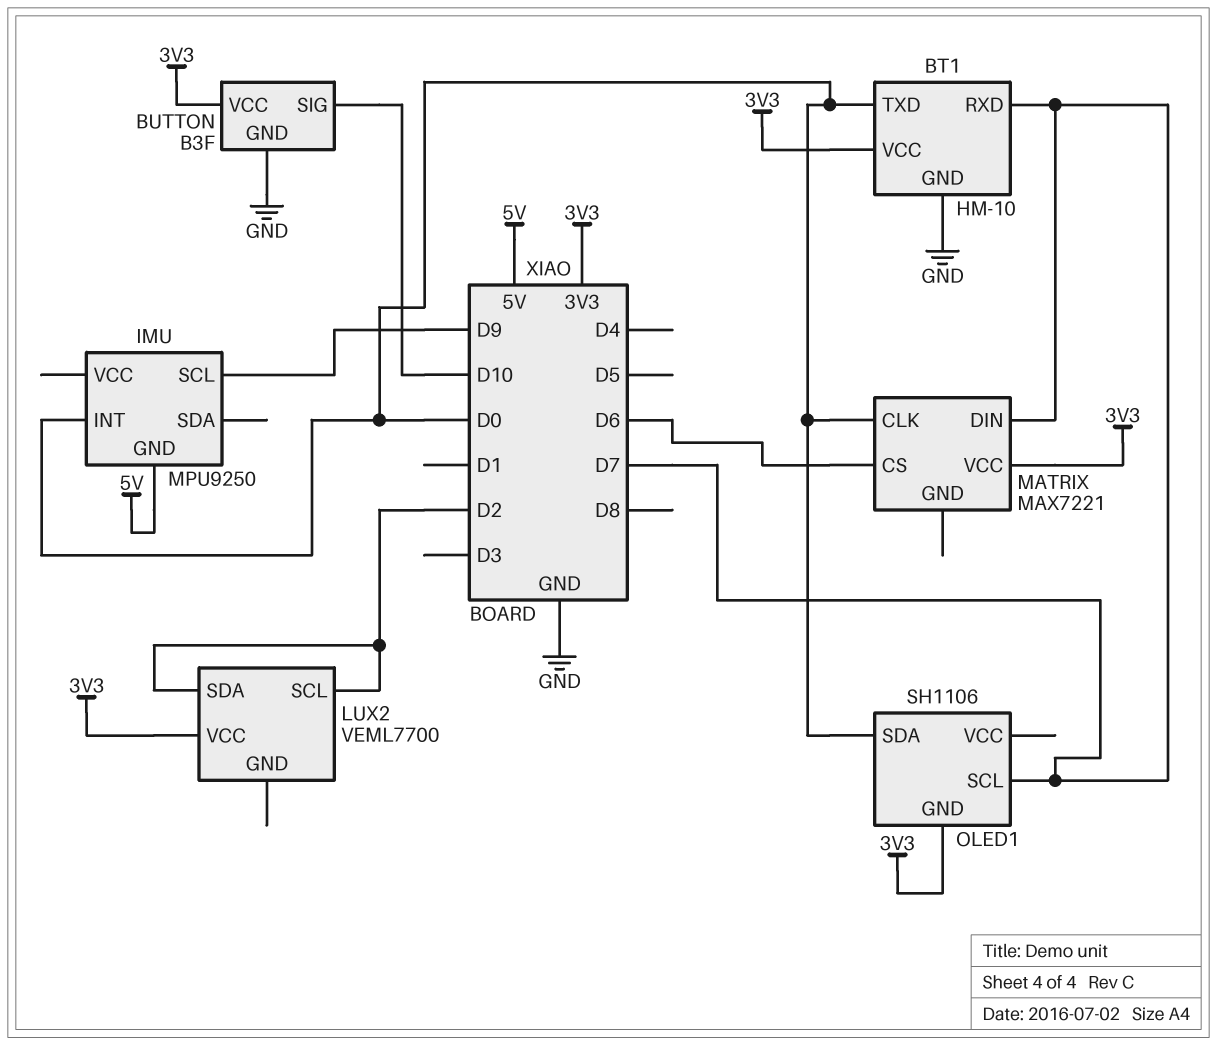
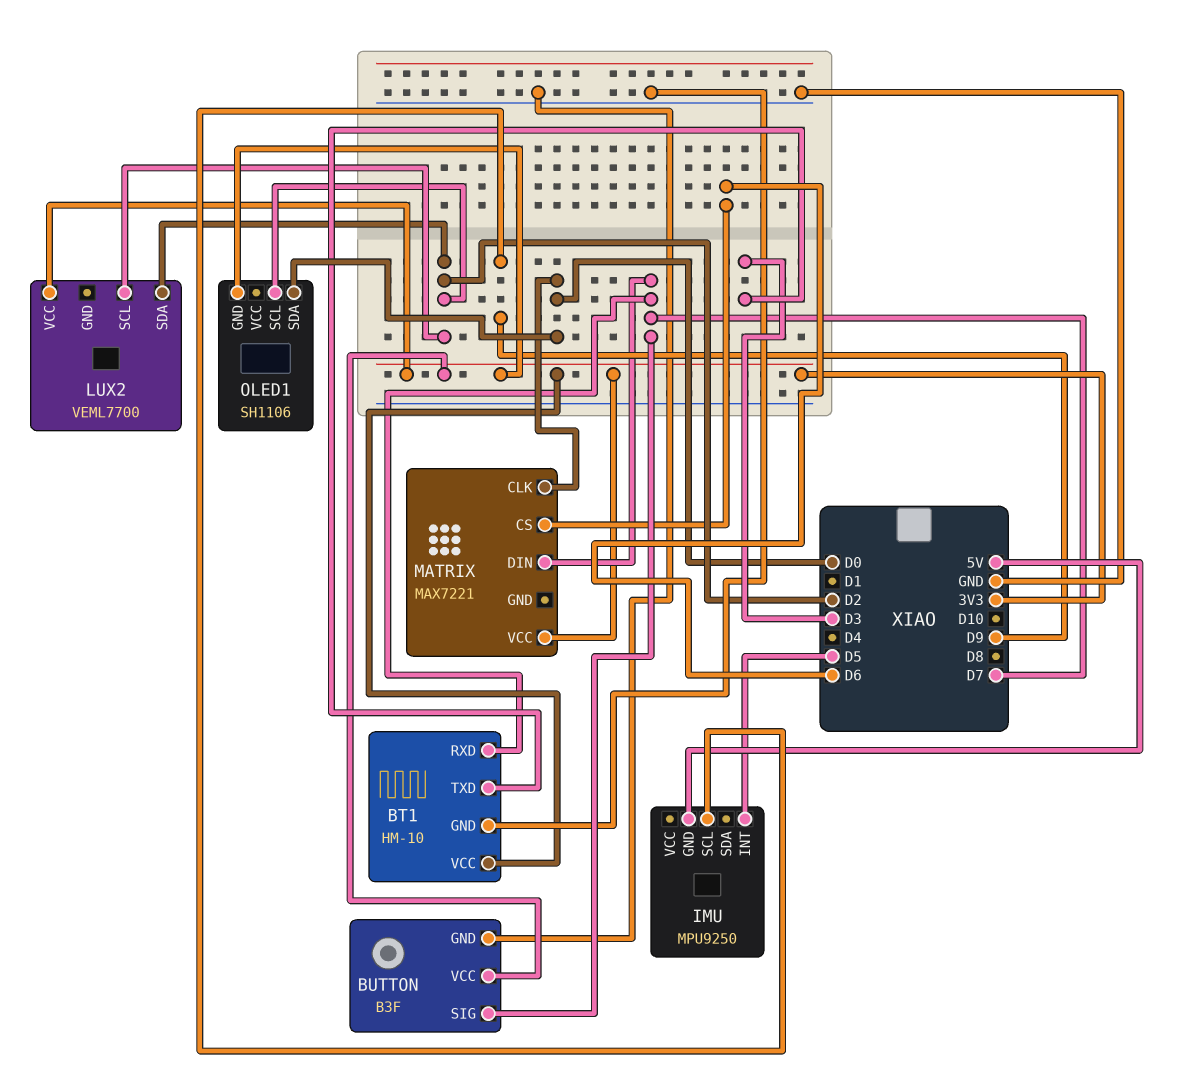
BT1 pin TXD: D0 -> D3
BUTTON pin SIG: D10 -> D7
IMU pin INT: D0 -> D5
OLED1 pin SCL: D7 -> D2

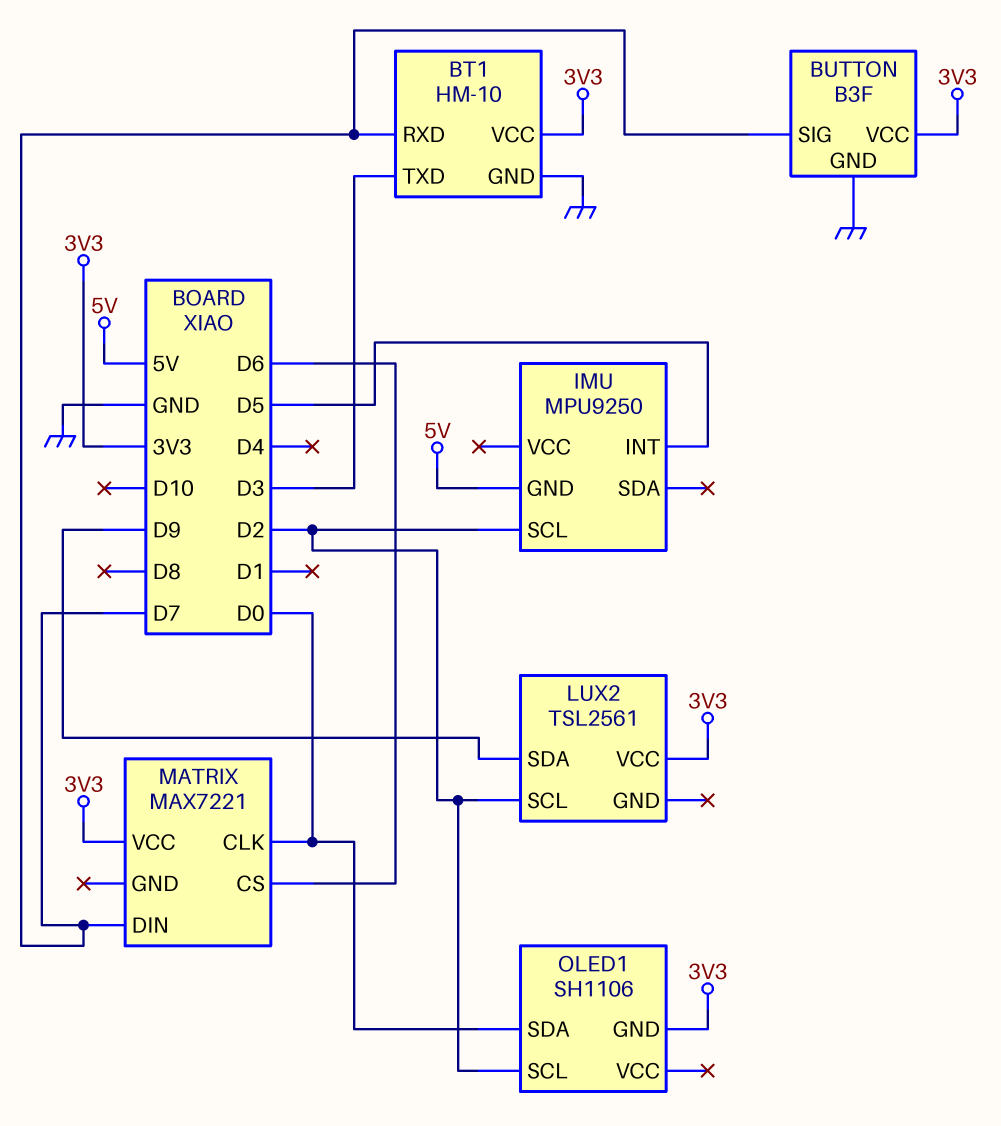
IMU pin SCL: D9 -> D2
LUX2: VEML7700 -> TSL2561
LUX2 pin SDA: D2 -> D9

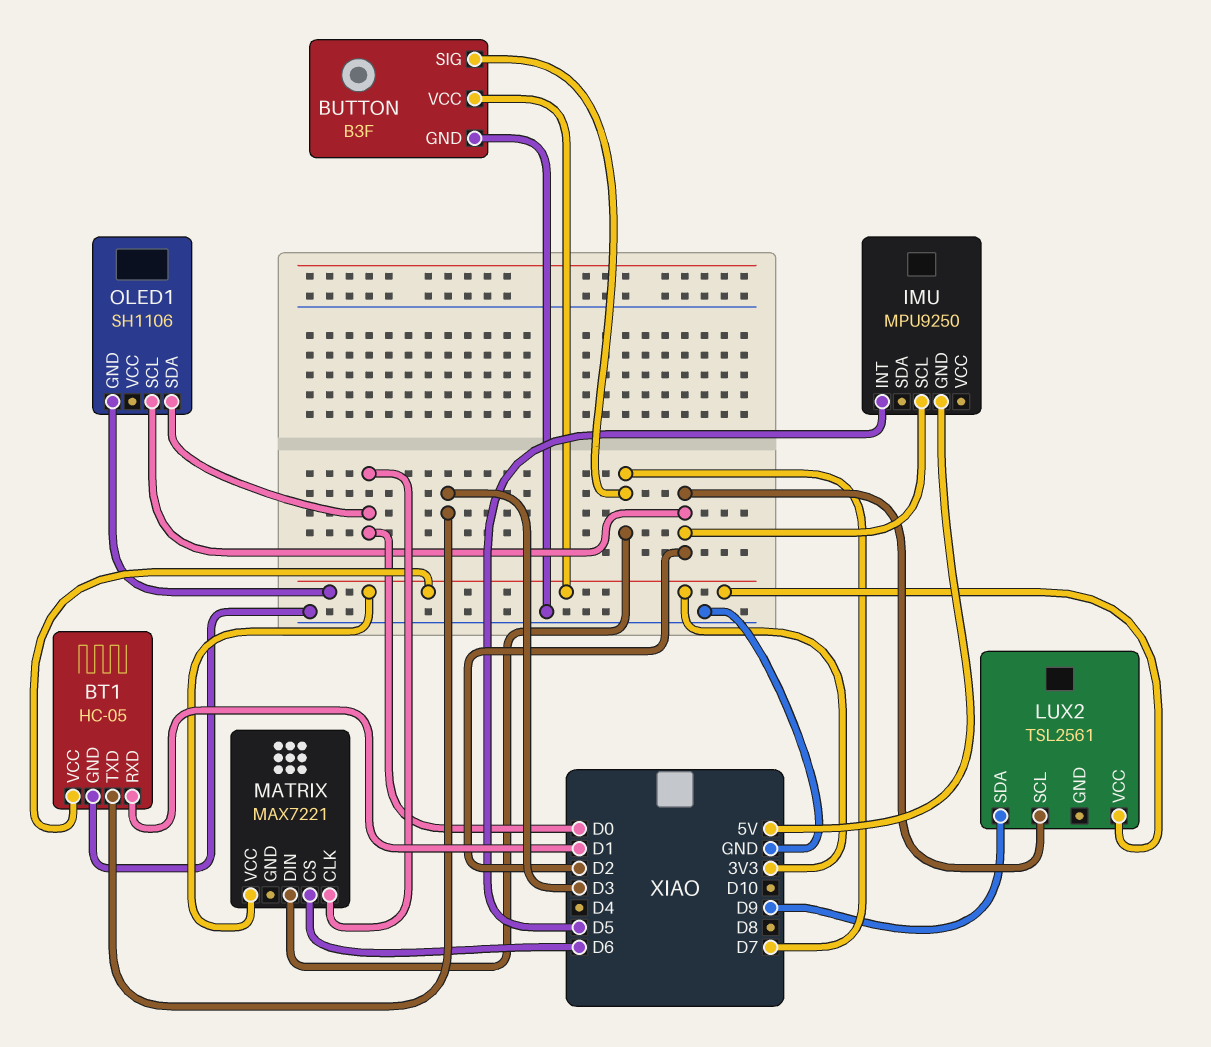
BT1: HM-10 -> HC-05
BT1 pin RXD: D7 -> D1

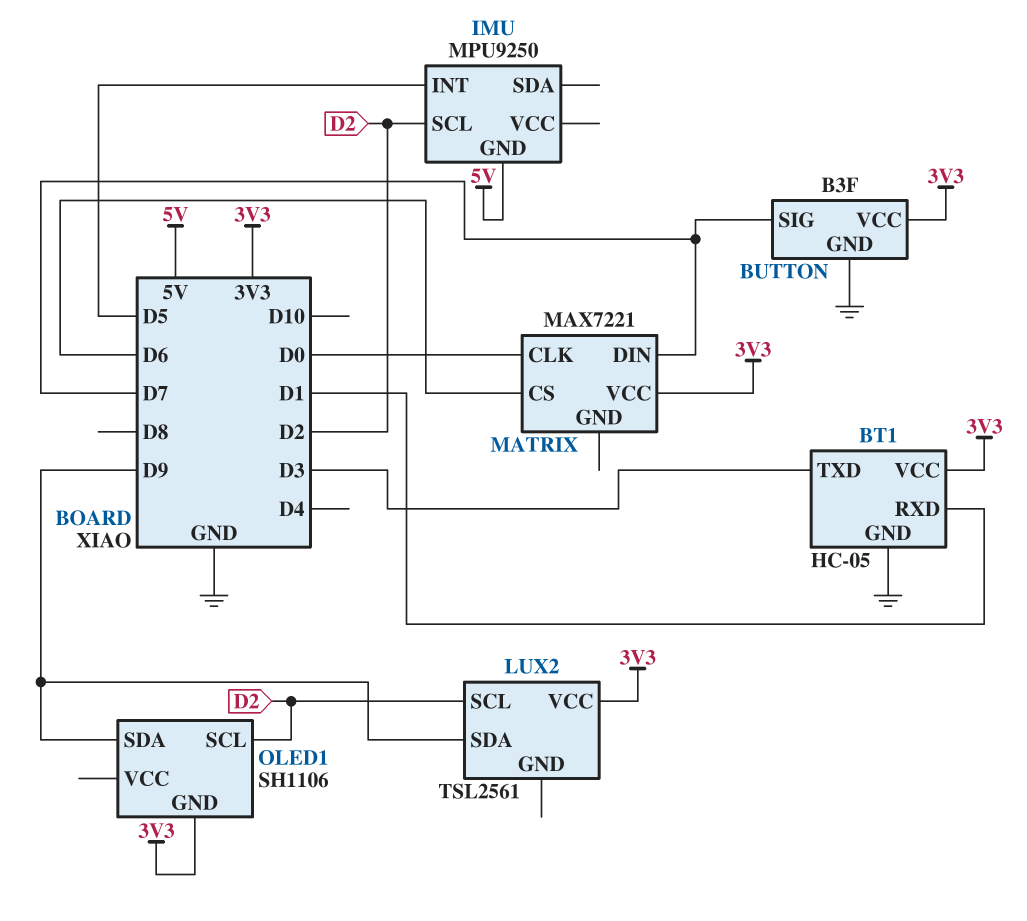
OLED1 pin SDA: D0 -> D9

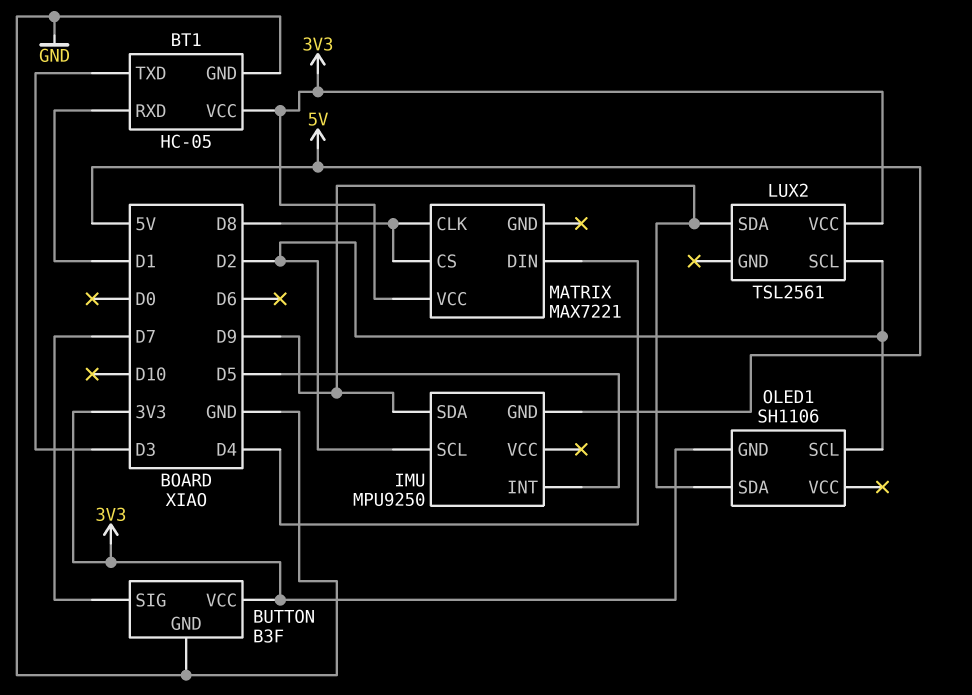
IMU pin SDA: none -> D9
MATRIX pin CLK: D0 -> D8
MATRIX pin CS: D6 -> D8
MATRIX pin DIN: D7 -> D4

